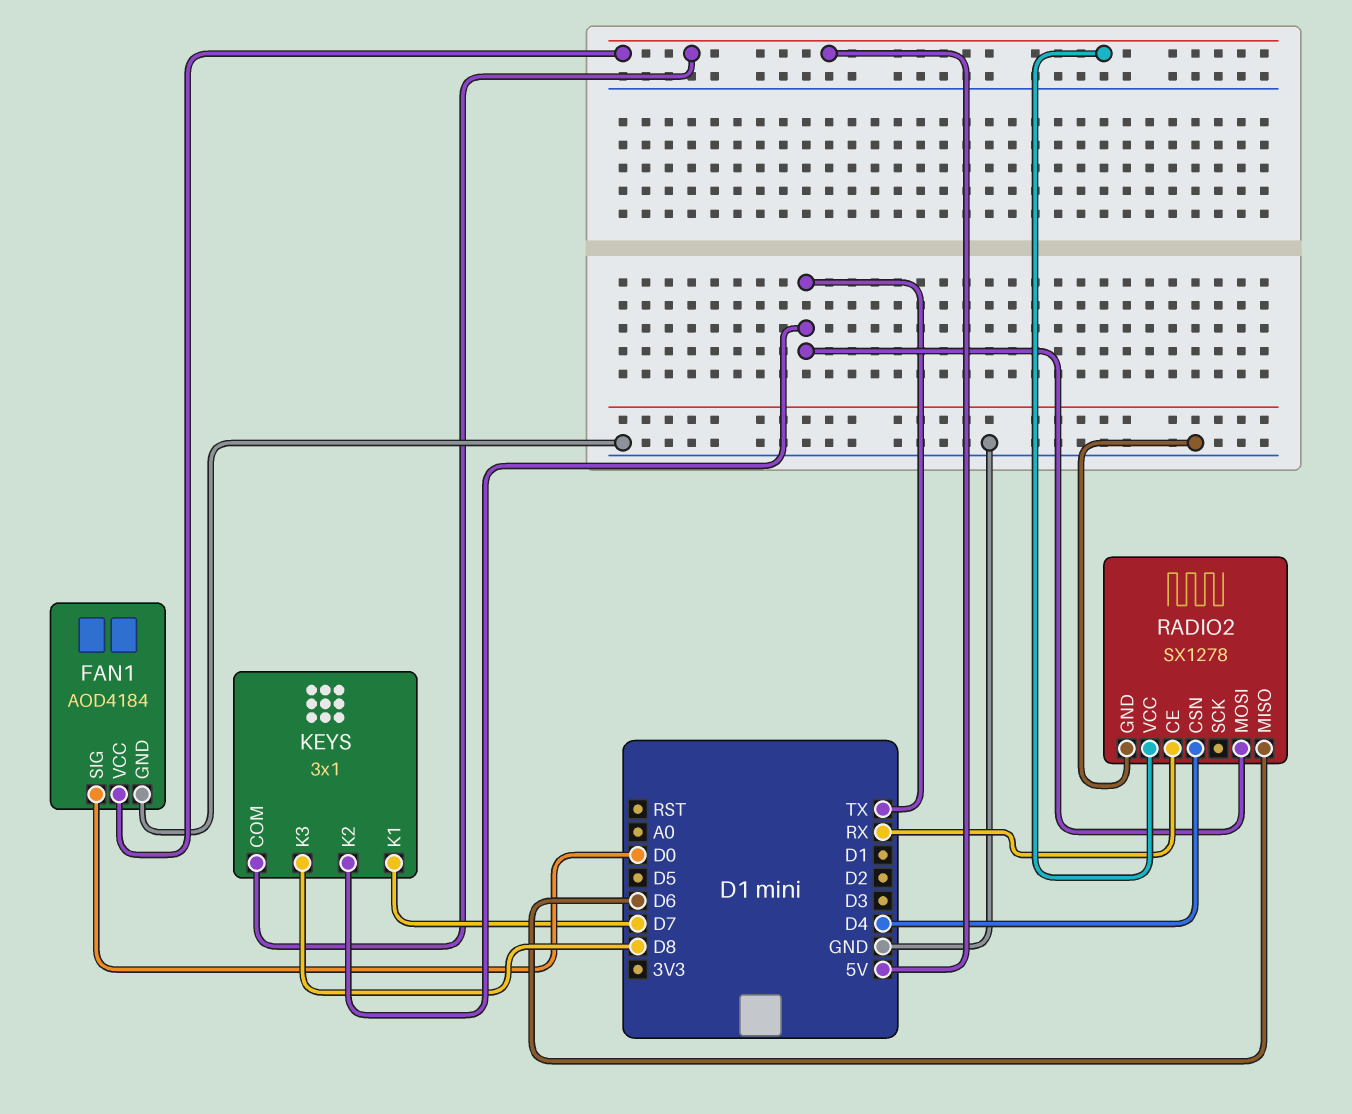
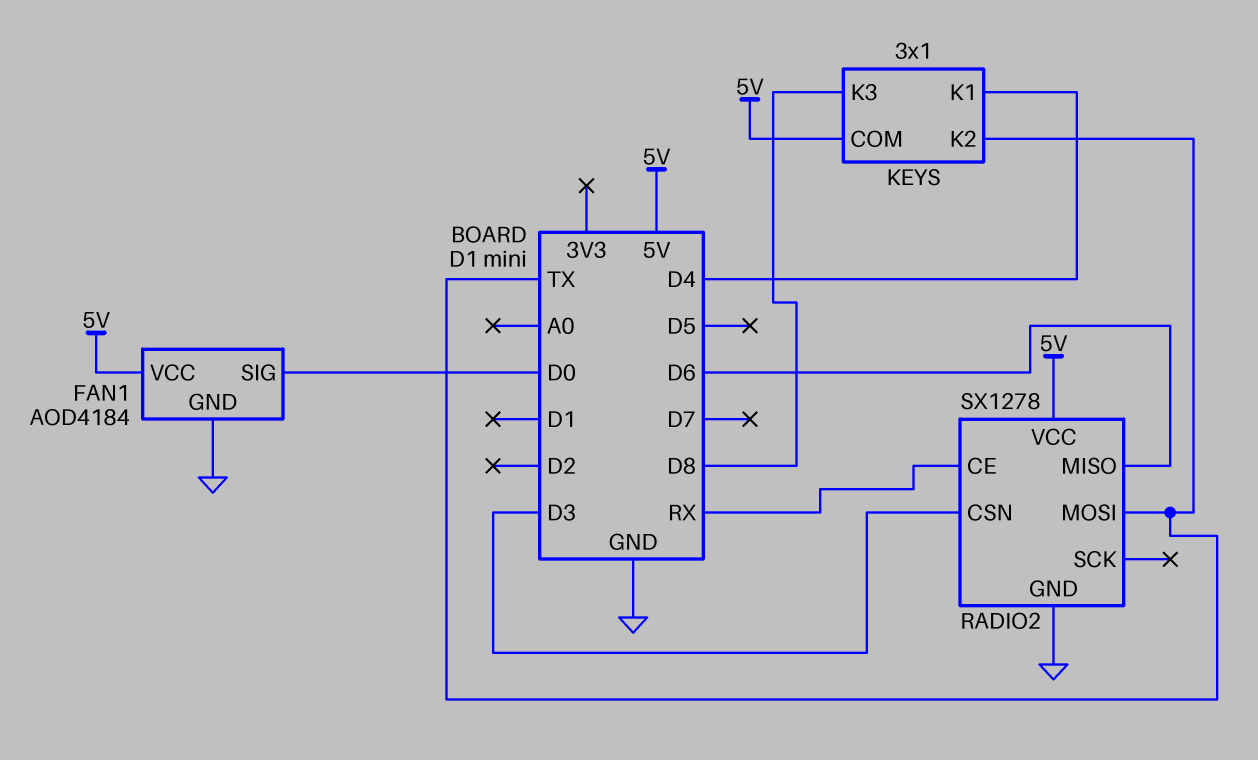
KEYS pin K1: D7 -> D4
RADIO2 pin CSN: D4 -> D3

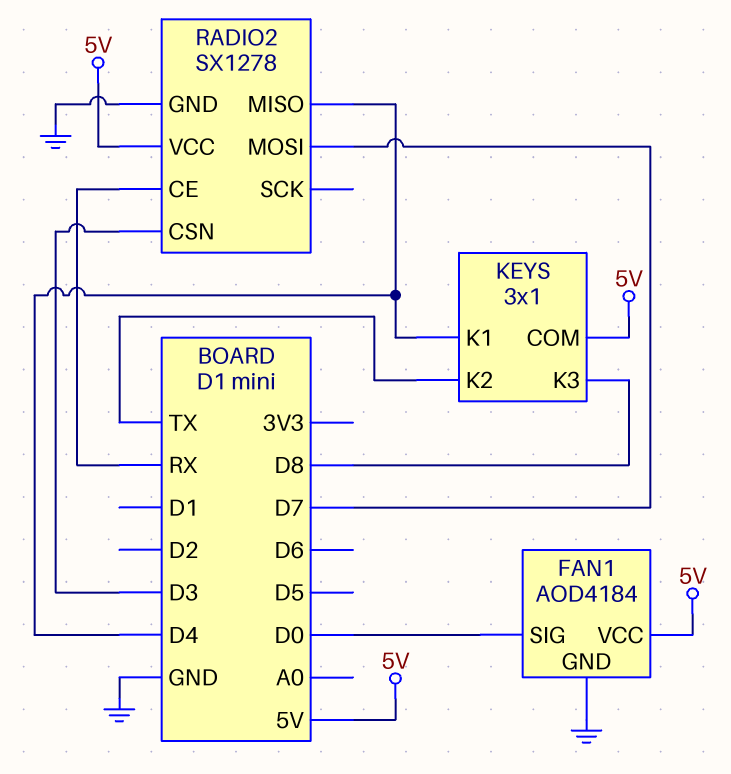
RADIO2 pin MISO: D6 -> D4
RADIO2 pin MOSI: TX -> D7

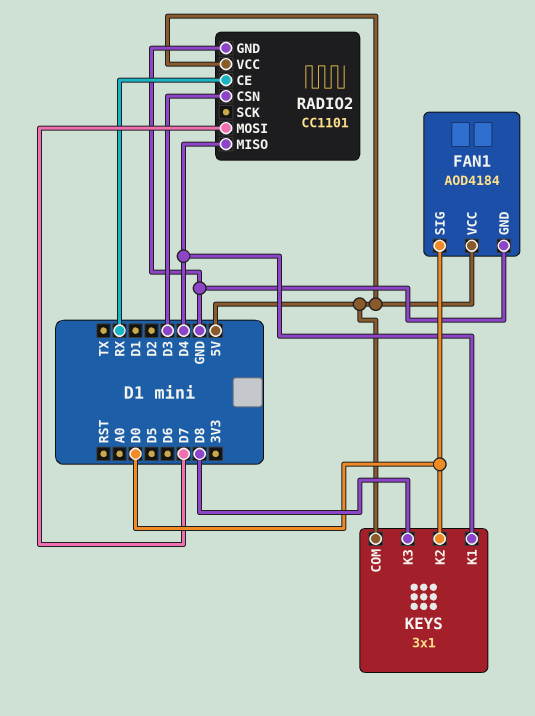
KEYS pin K2: TX -> D0
RADIO2: SX1278 -> CC1101

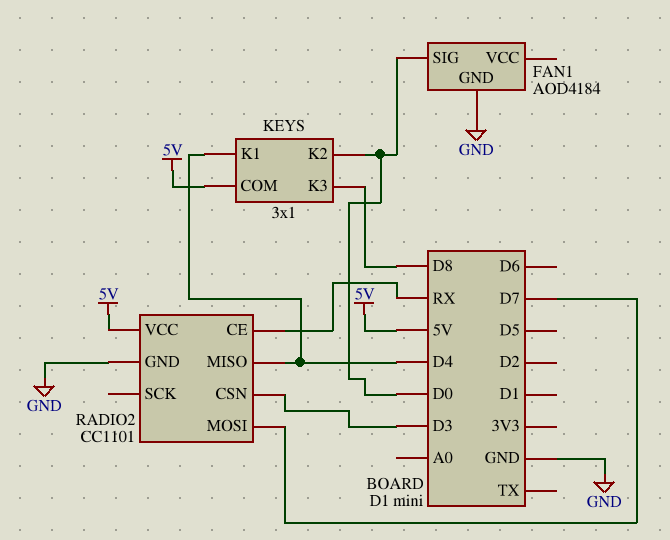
FAN1 pin VCC: 5V -> none

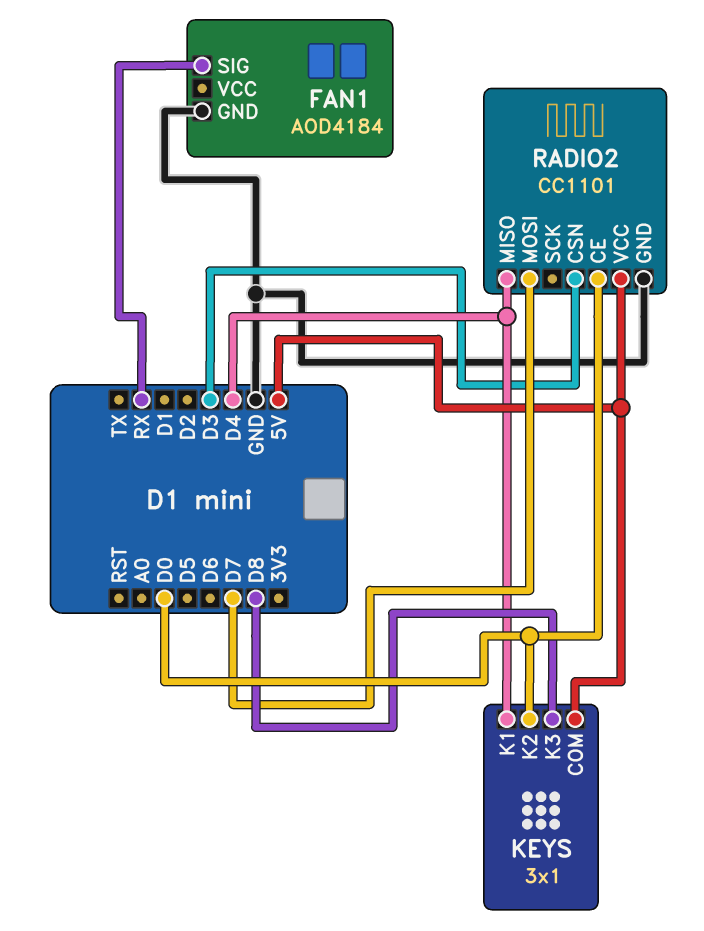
FAN1 pin SIG: D0 -> RX
RADIO2 pin CE: RX -> D0

